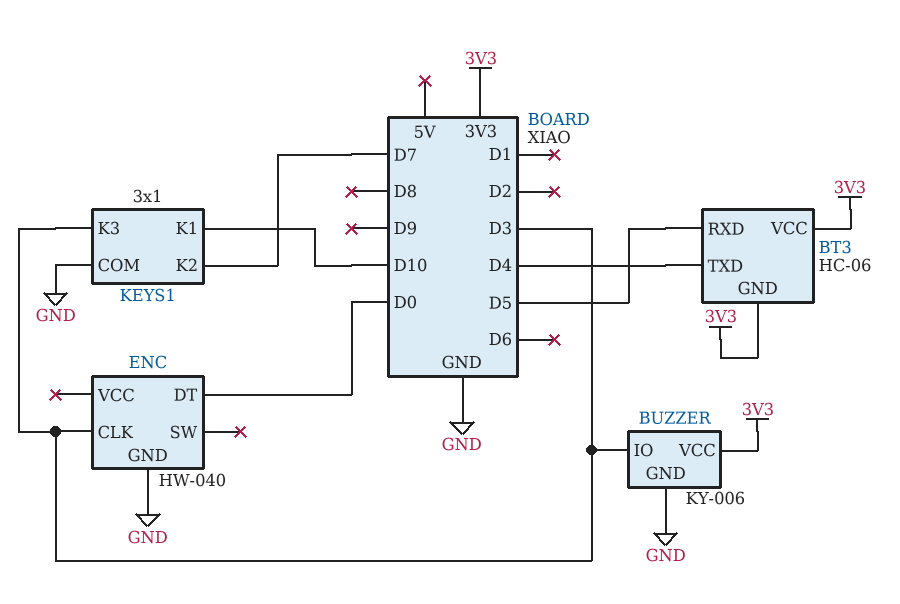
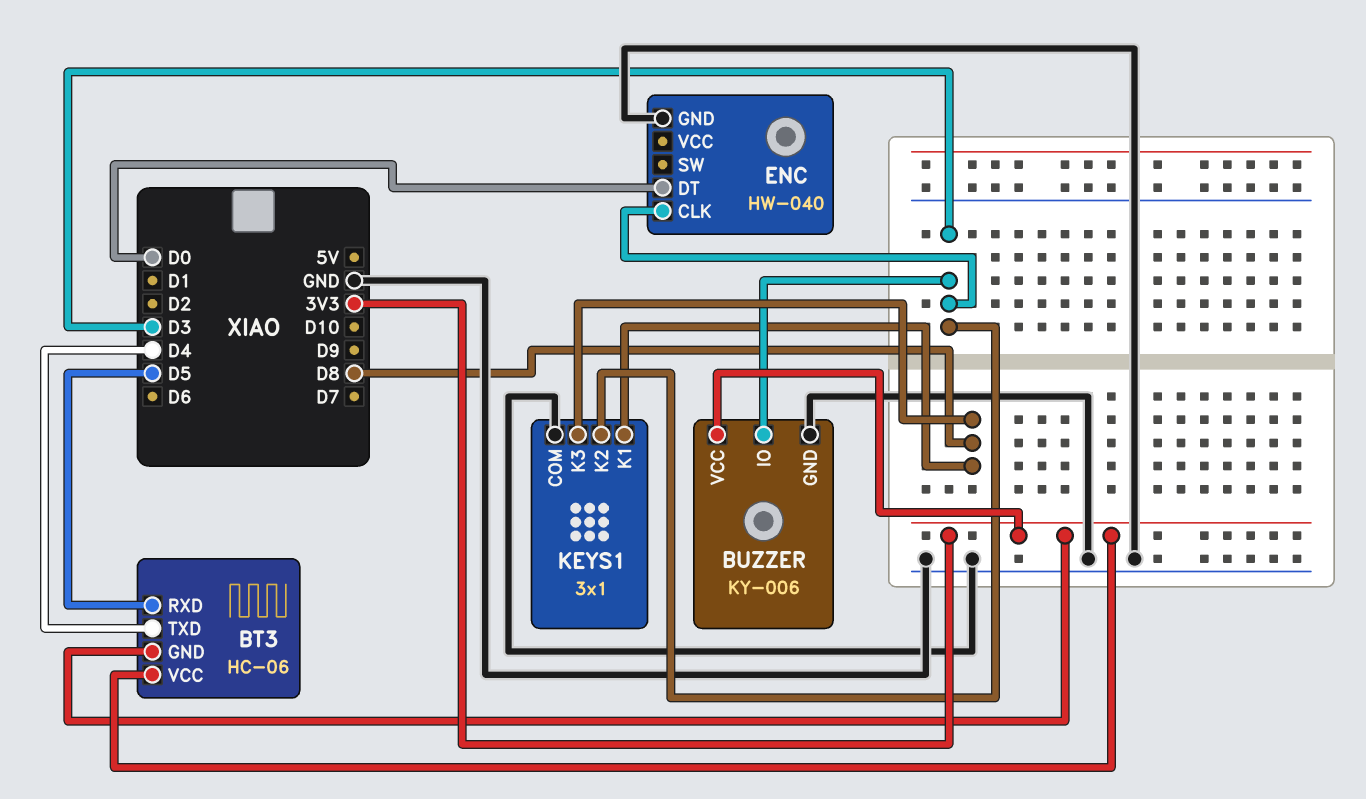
KEYS1 pin K1: D10 -> D8
KEYS1 pin K2: D7 -> D3
KEYS1 pin K3: D3 -> D8

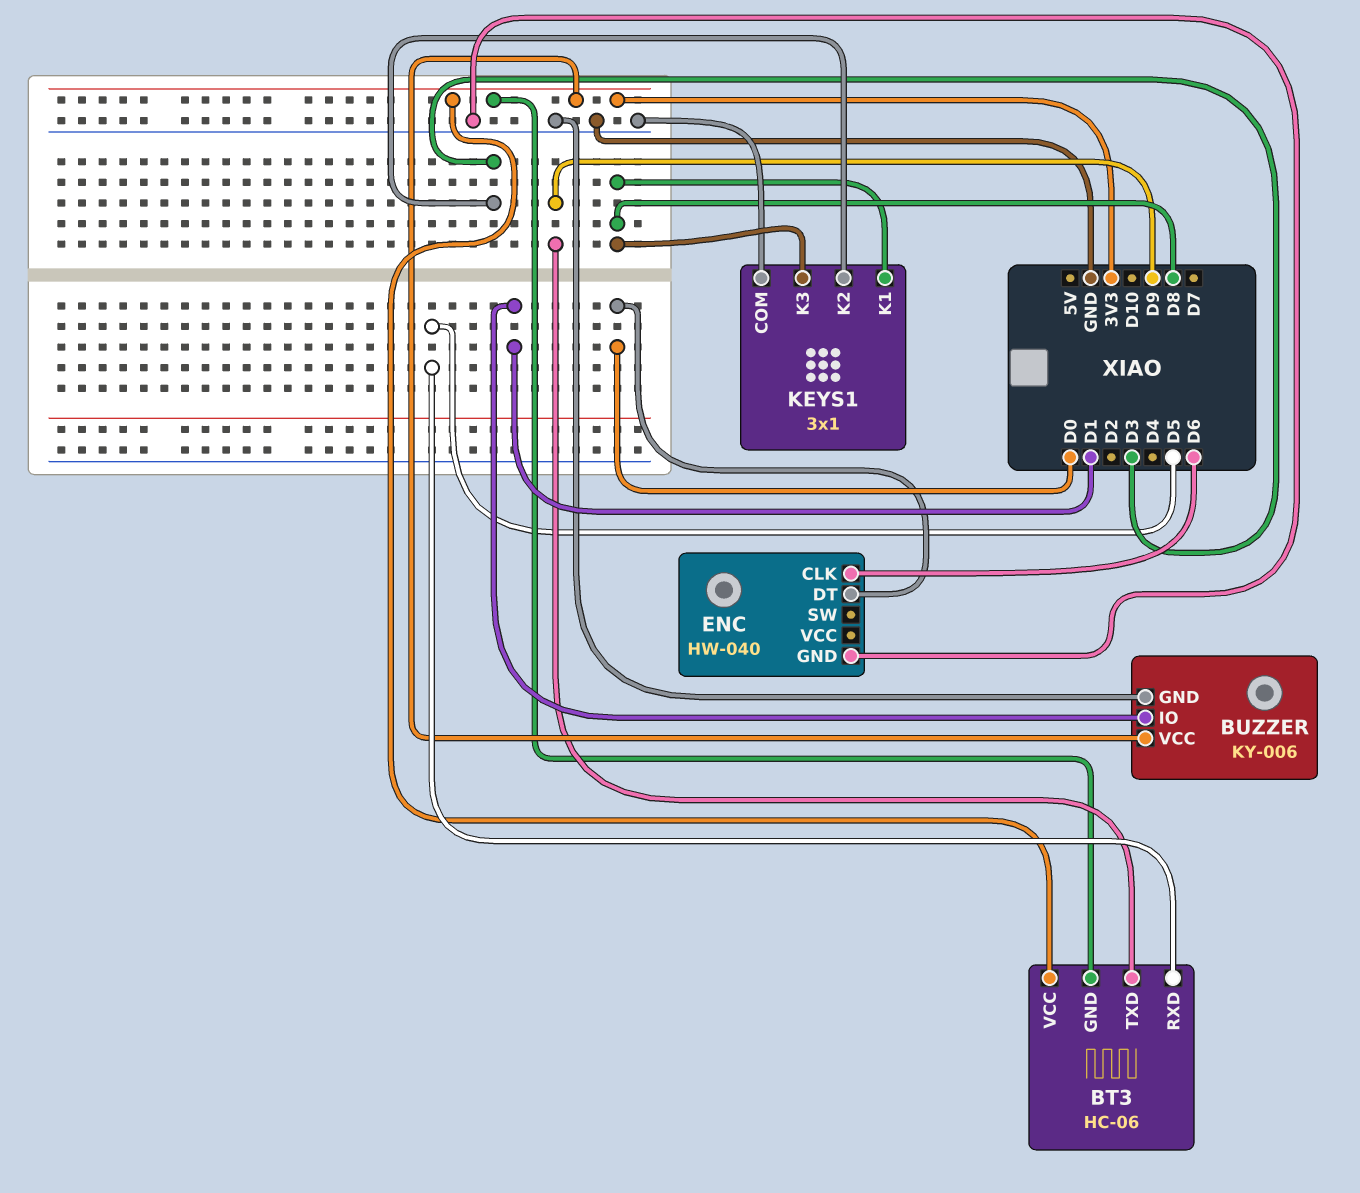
BT3 pin TXD: D4 -> D9
BUZZER pin IO: D3 -> D1
ENC pin CLK: D3 -> D6

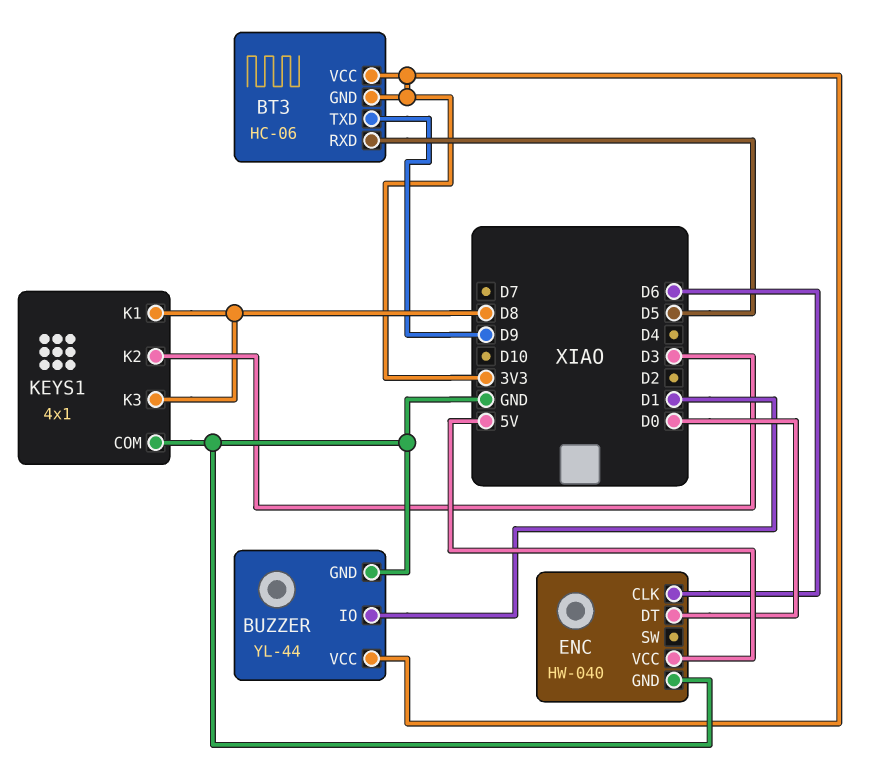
BUZZER: KY-006 -> YL-44
ENC pin VCC: none -> 5V
KEYS1: 3x1 -> 4x1

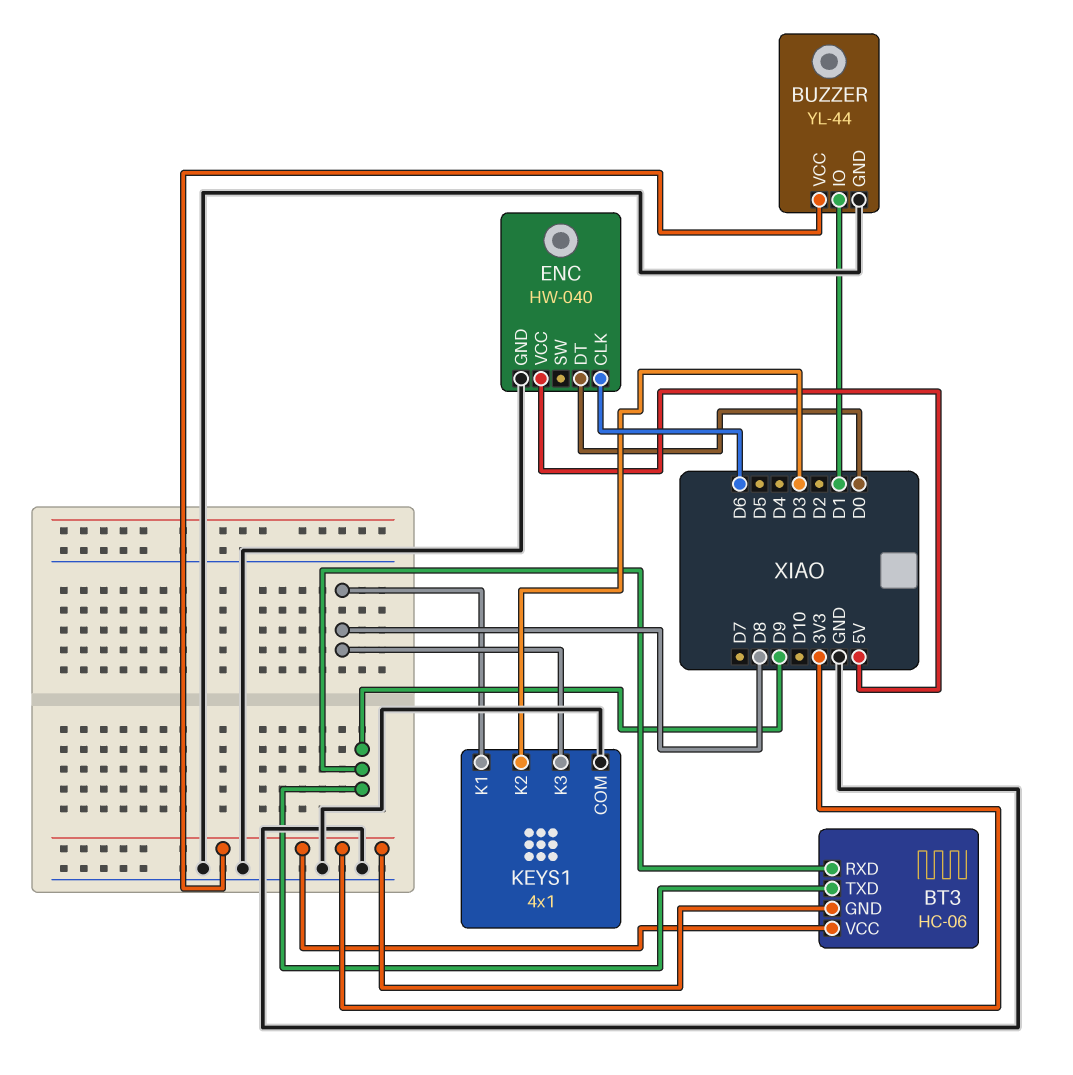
BT3 pin RXD: D5 -> D9

